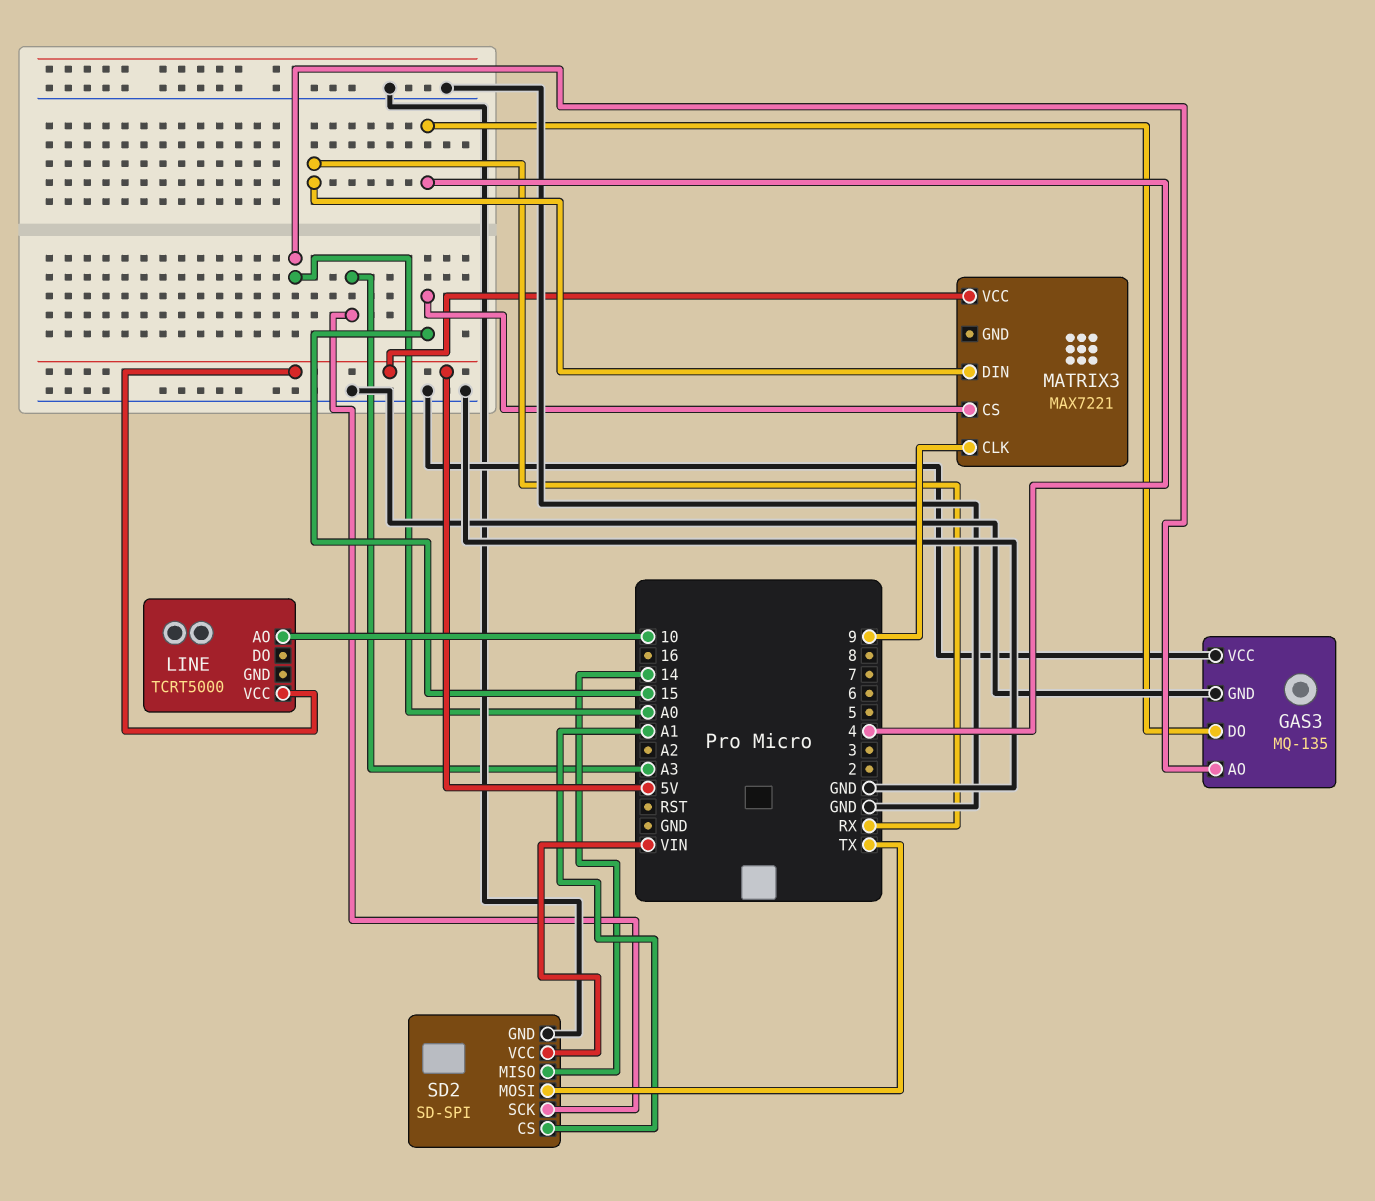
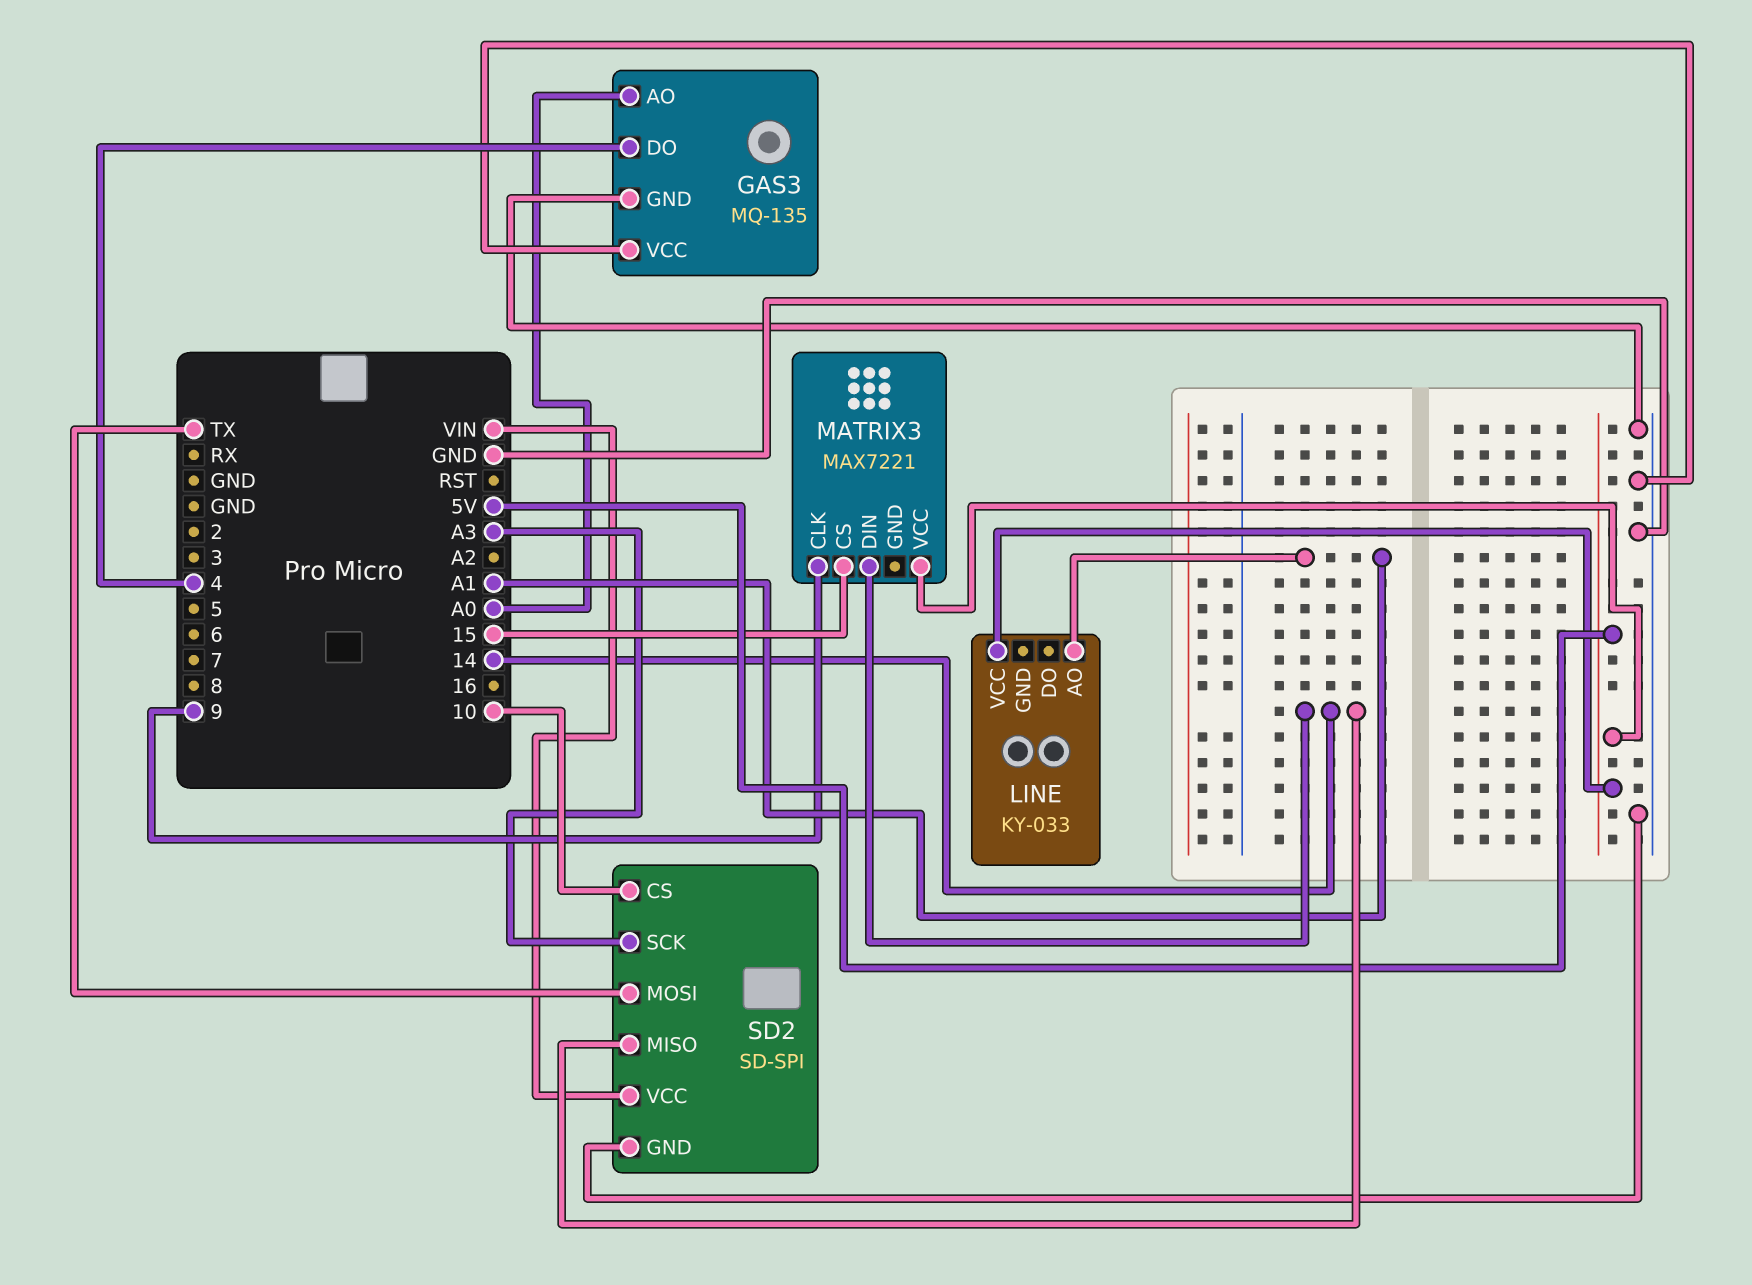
LINE: TCRT5000 -> KY-033
LINE pin AO: 10 -> A1
MATRIX3 pin DIN: RX -> 14
SD2 pin CS: A1 -> 10

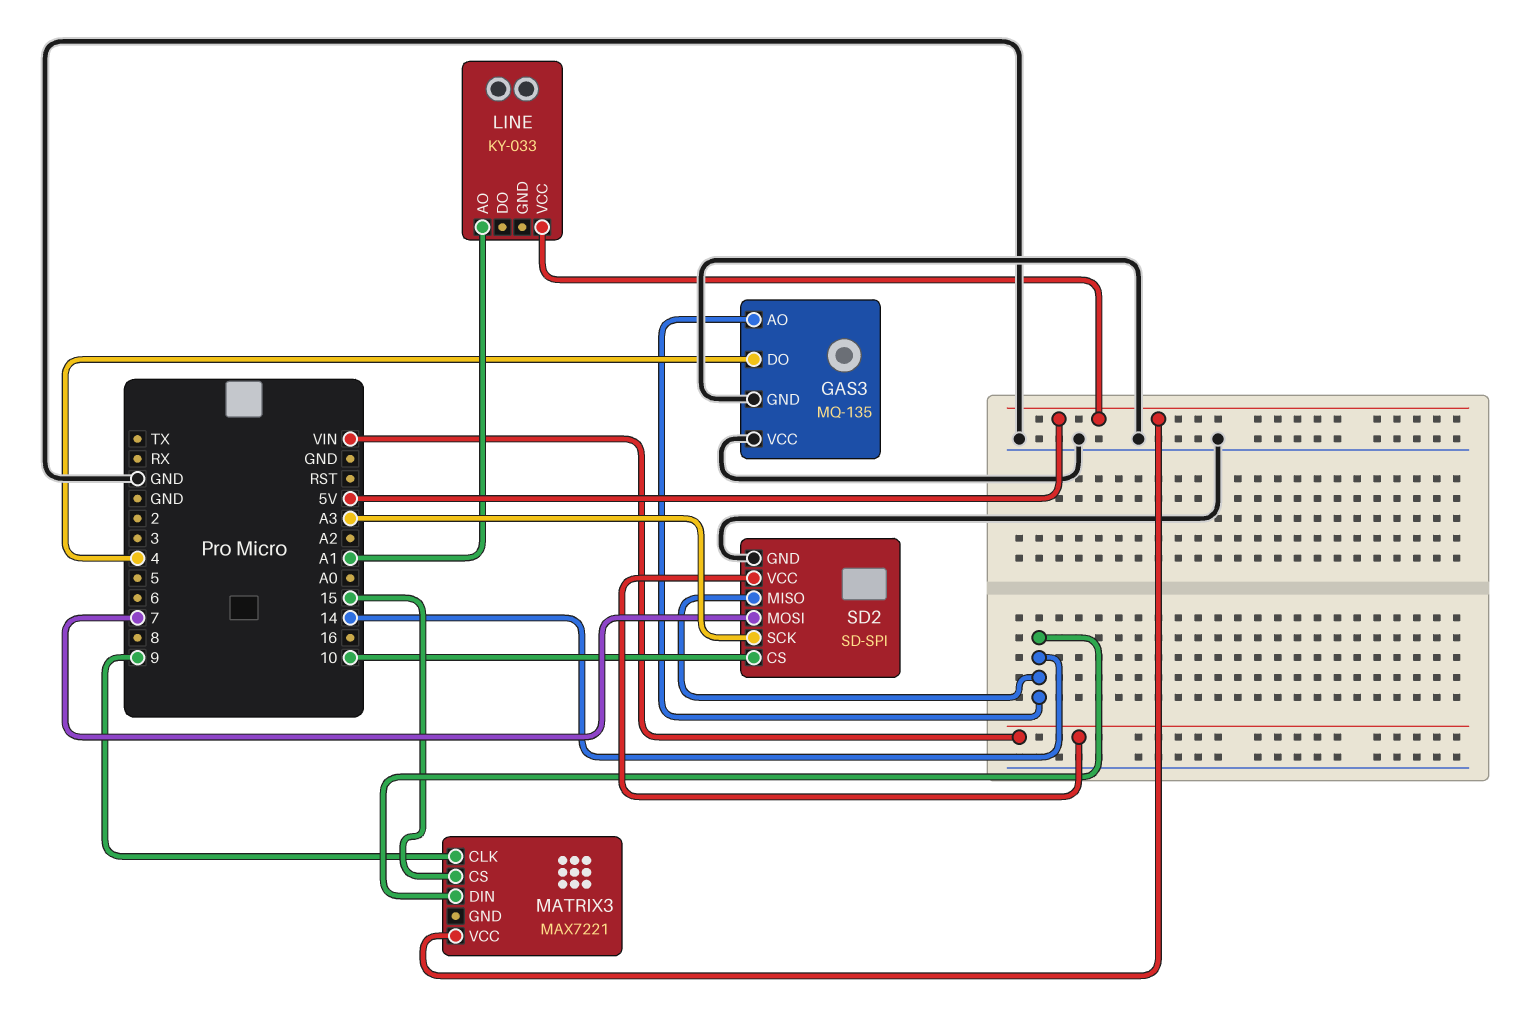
GAS3 pin AO: A0 -> 14
SD2 pin MOSI: TX -> 7

